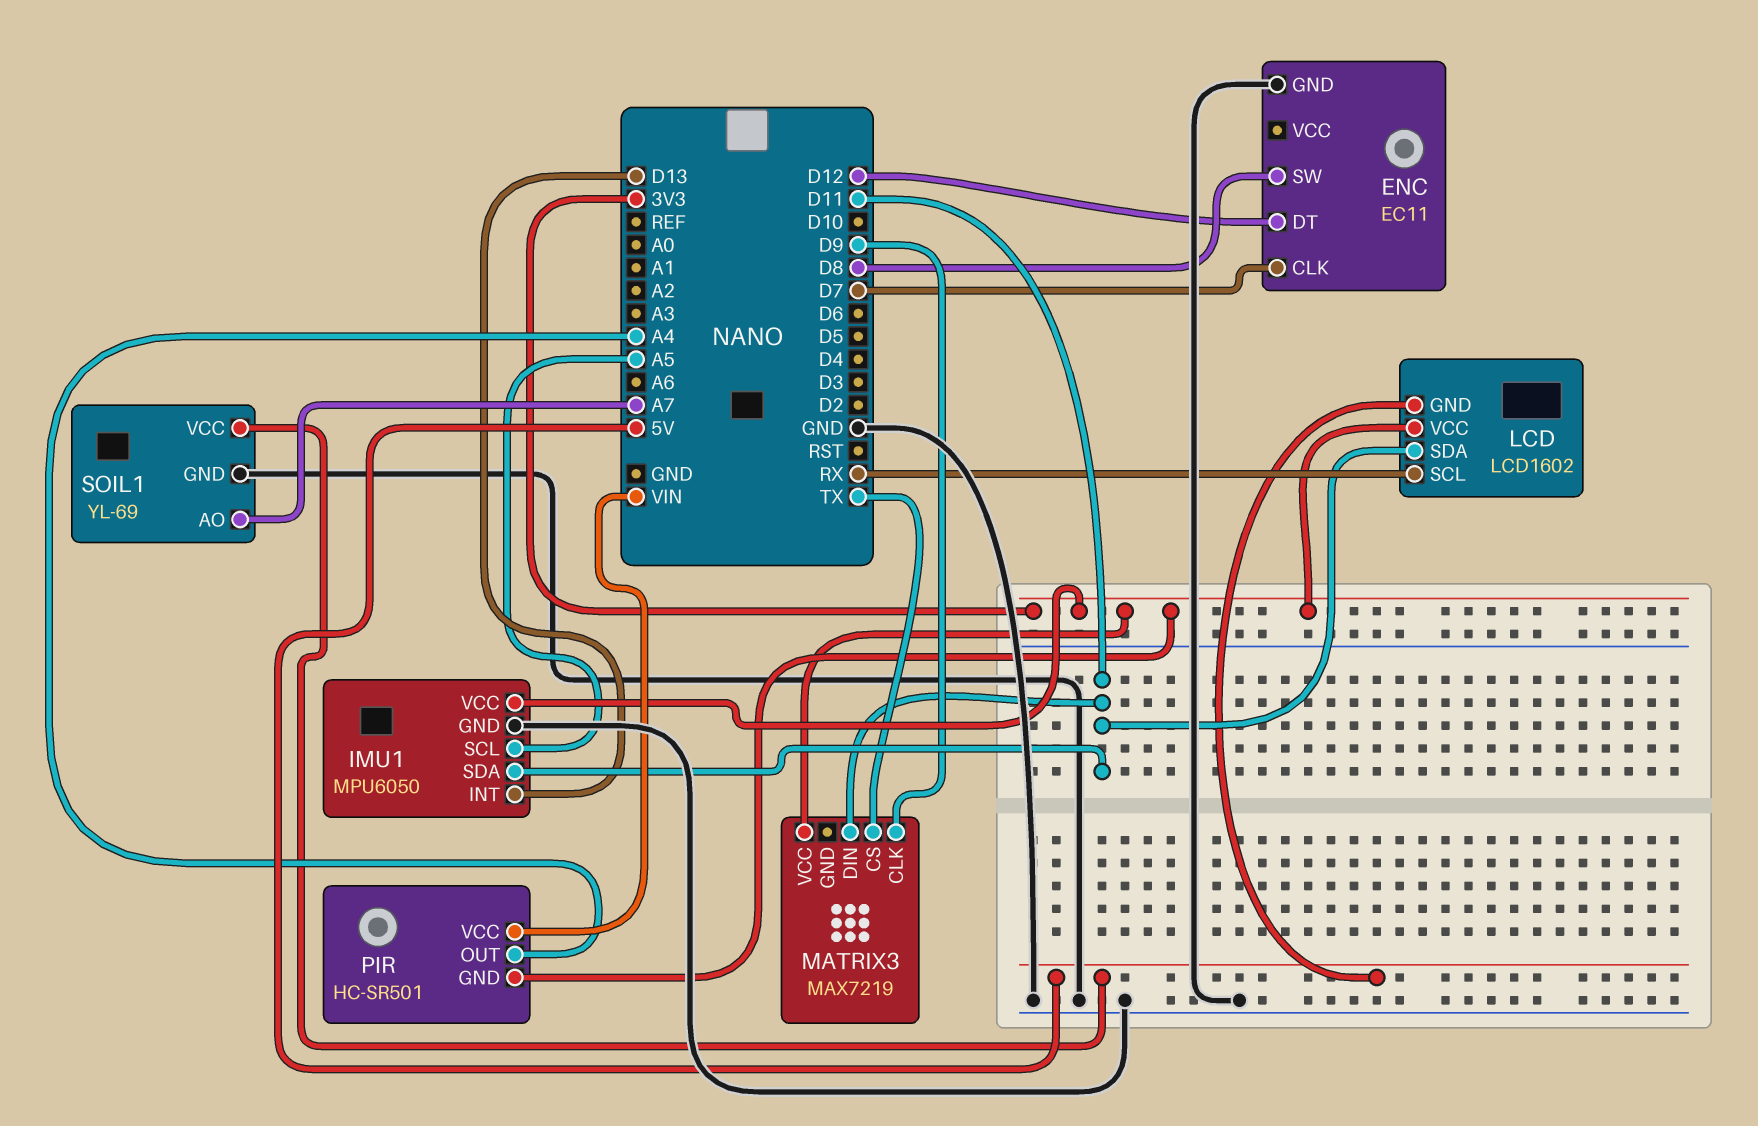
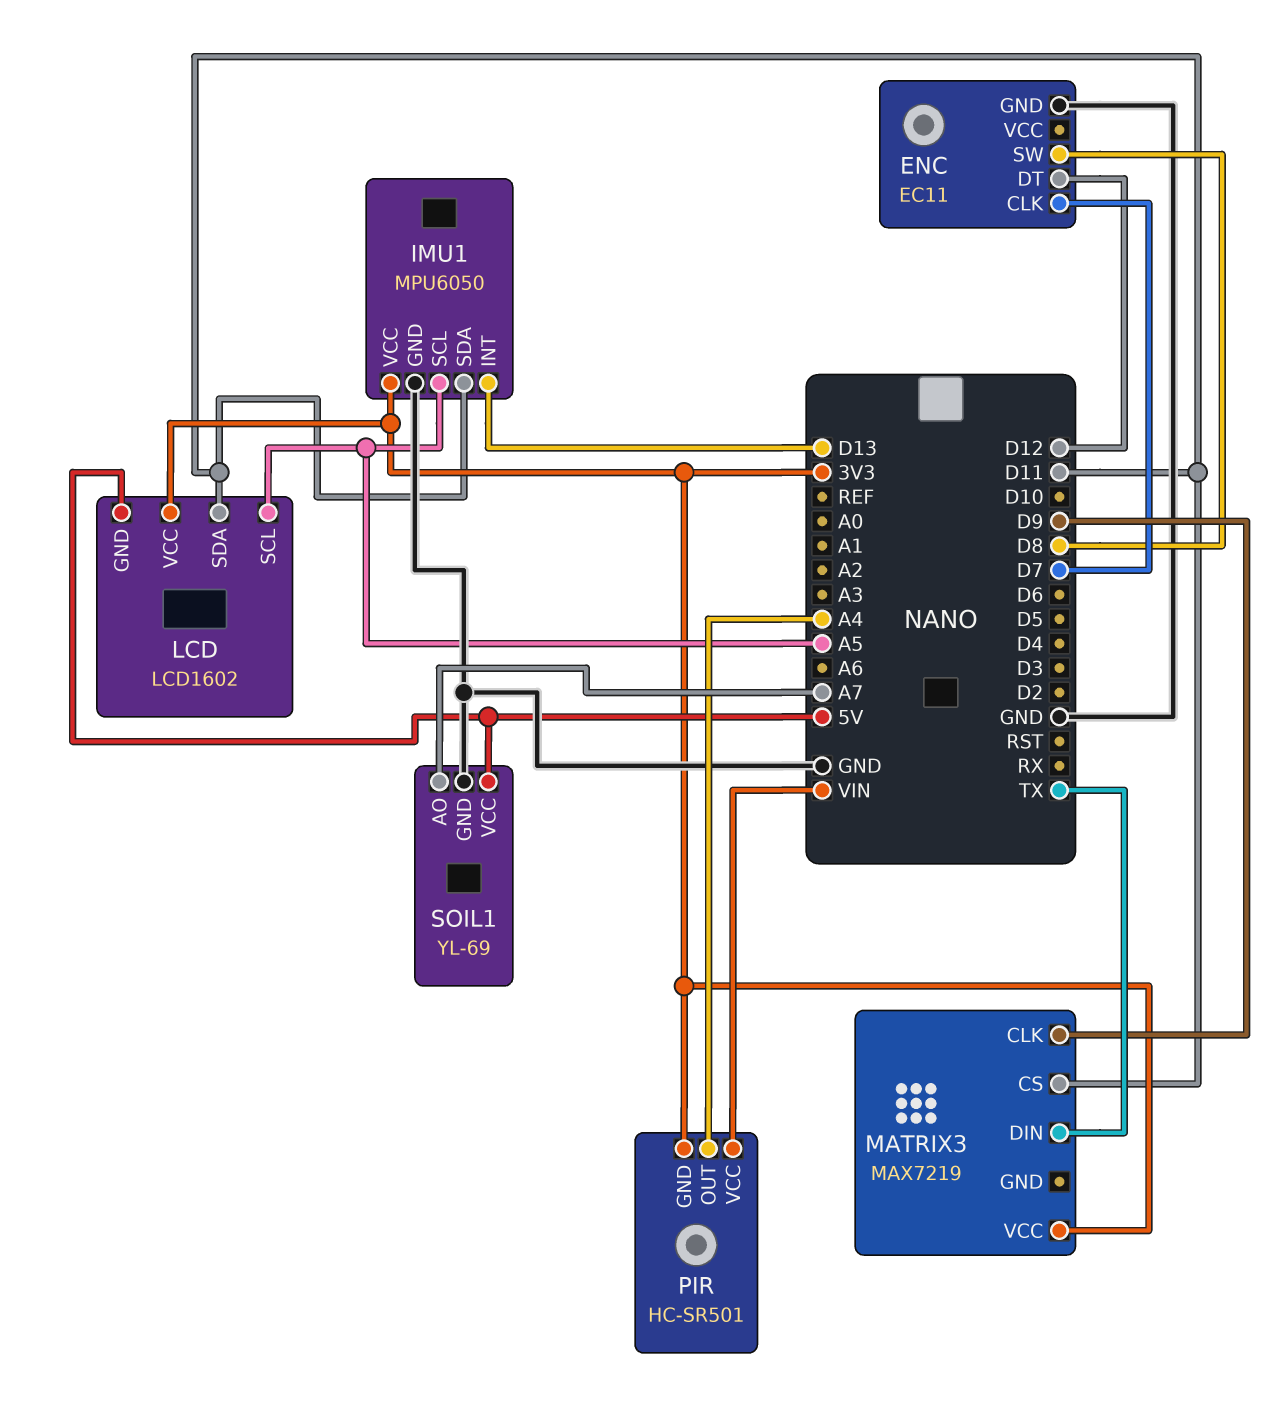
LCD pin SCL: RX -> A5
MATRIX3 pin CS: TX -> D11
MATRIX3 pin DIN: D11 -> TX

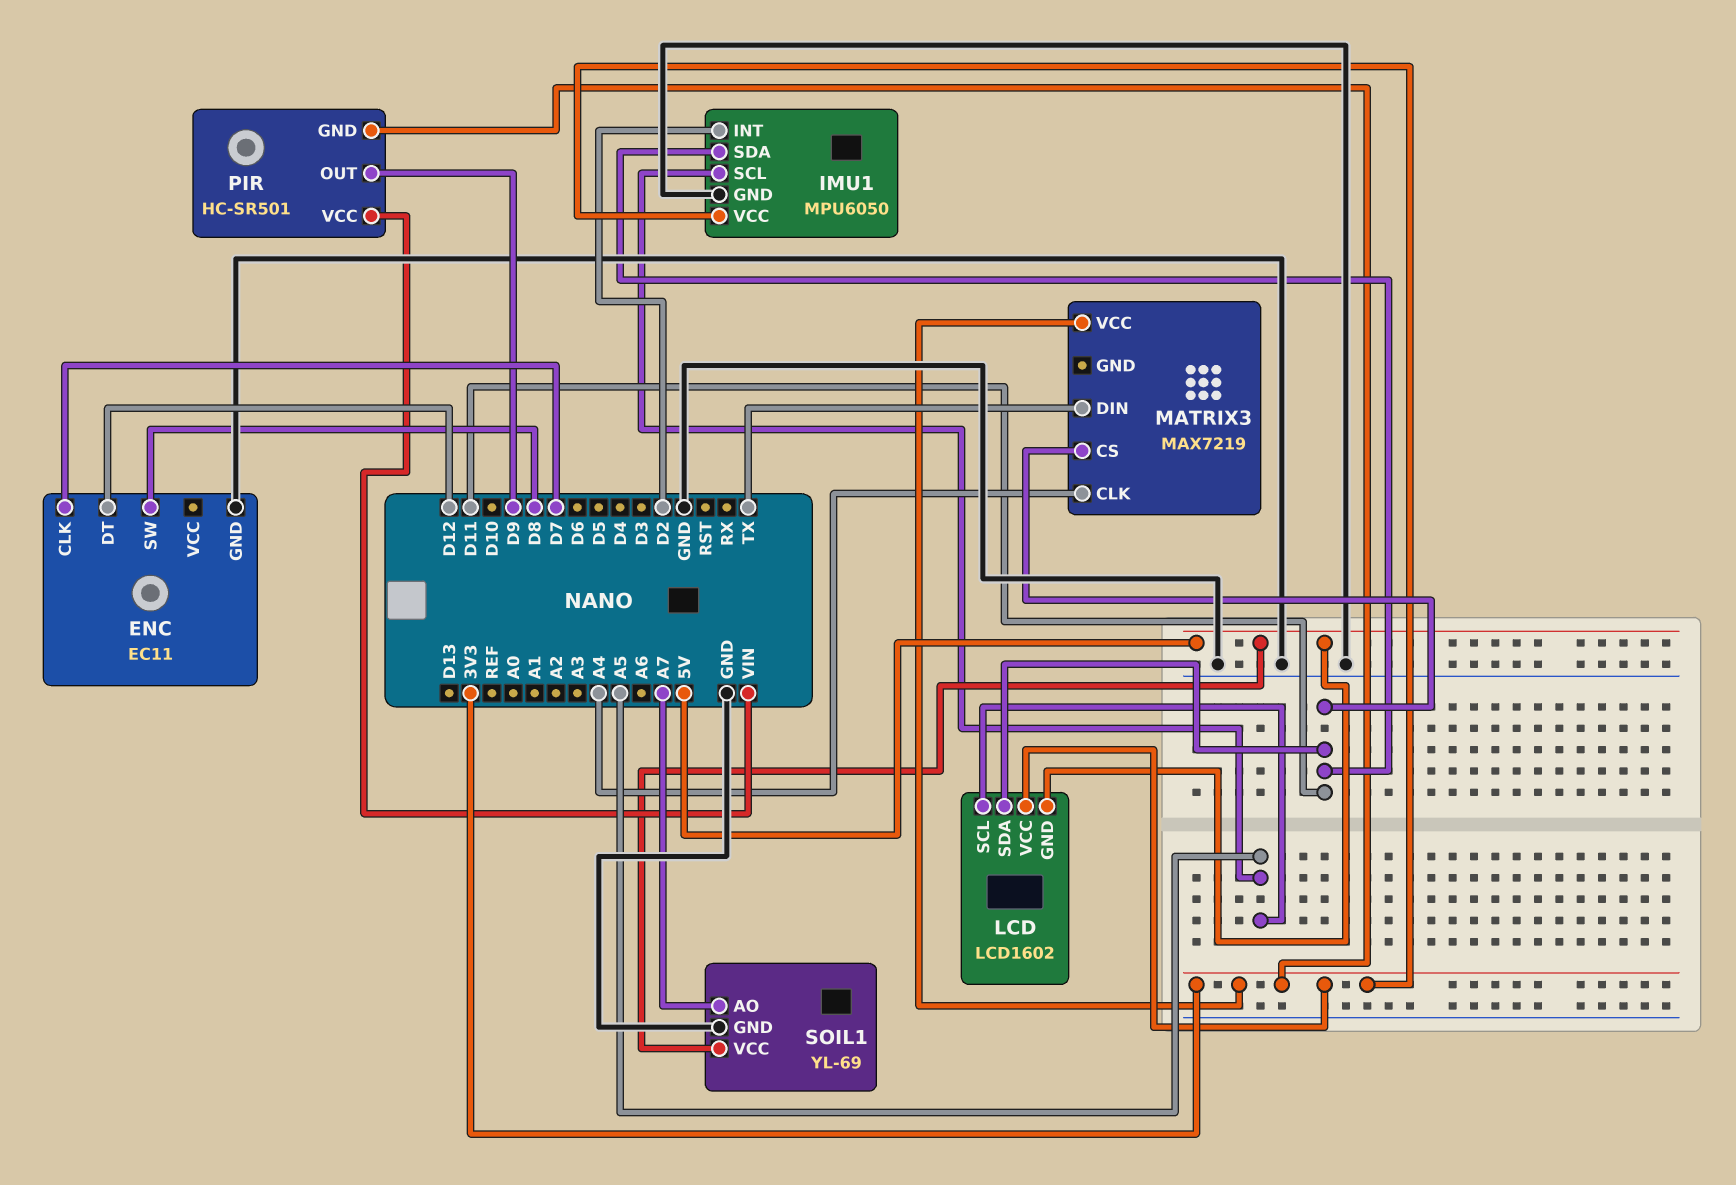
IMU1 pin INT: D13 -> D2
MATRIX3 pin CLK: D9 -> A4
PIR pin OUT: A4 -> D9

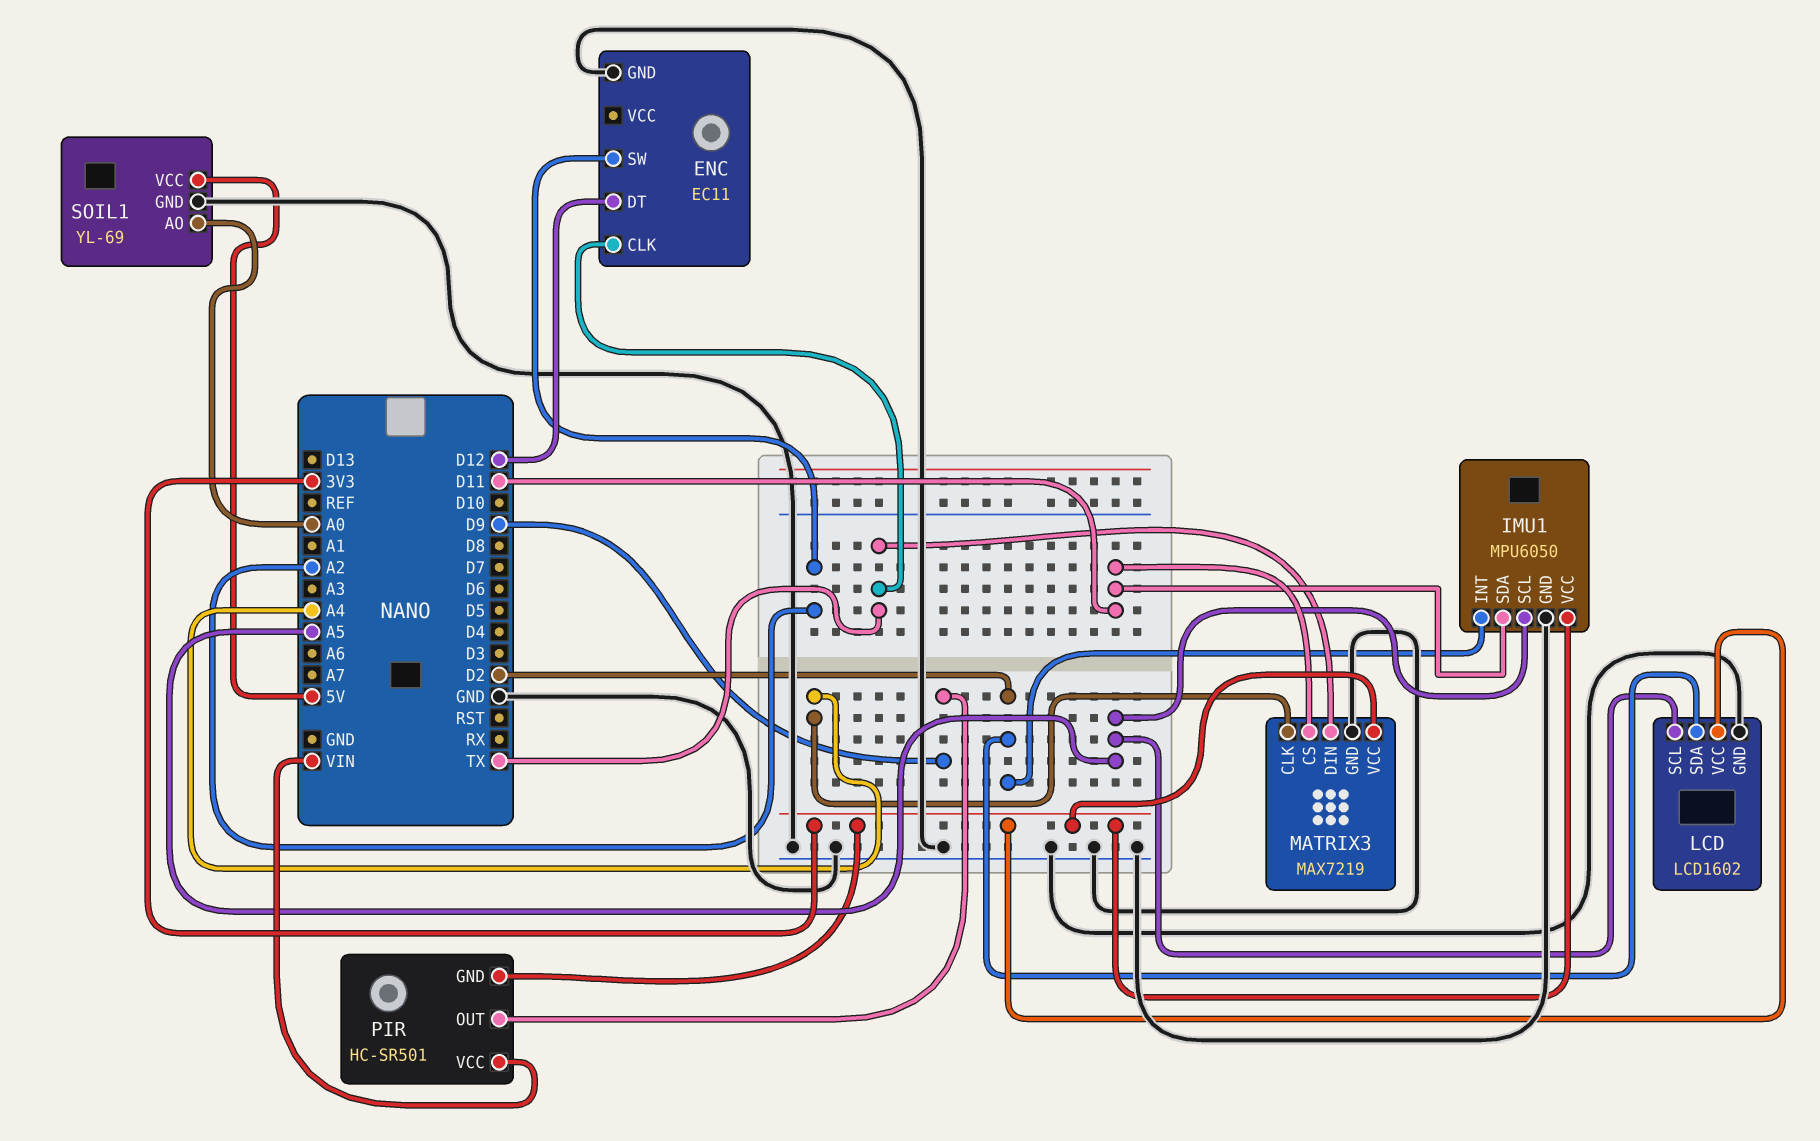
ENC pin CLK: D7 -> TX
ENC pin SW: D8 -> A2
LCD pin GND: 5V -> GND
LCD pin SDA: D11 -> D2
MATRIX3 pin GND: none -> GND
SOIL1 pin AO: A7 -> A0

